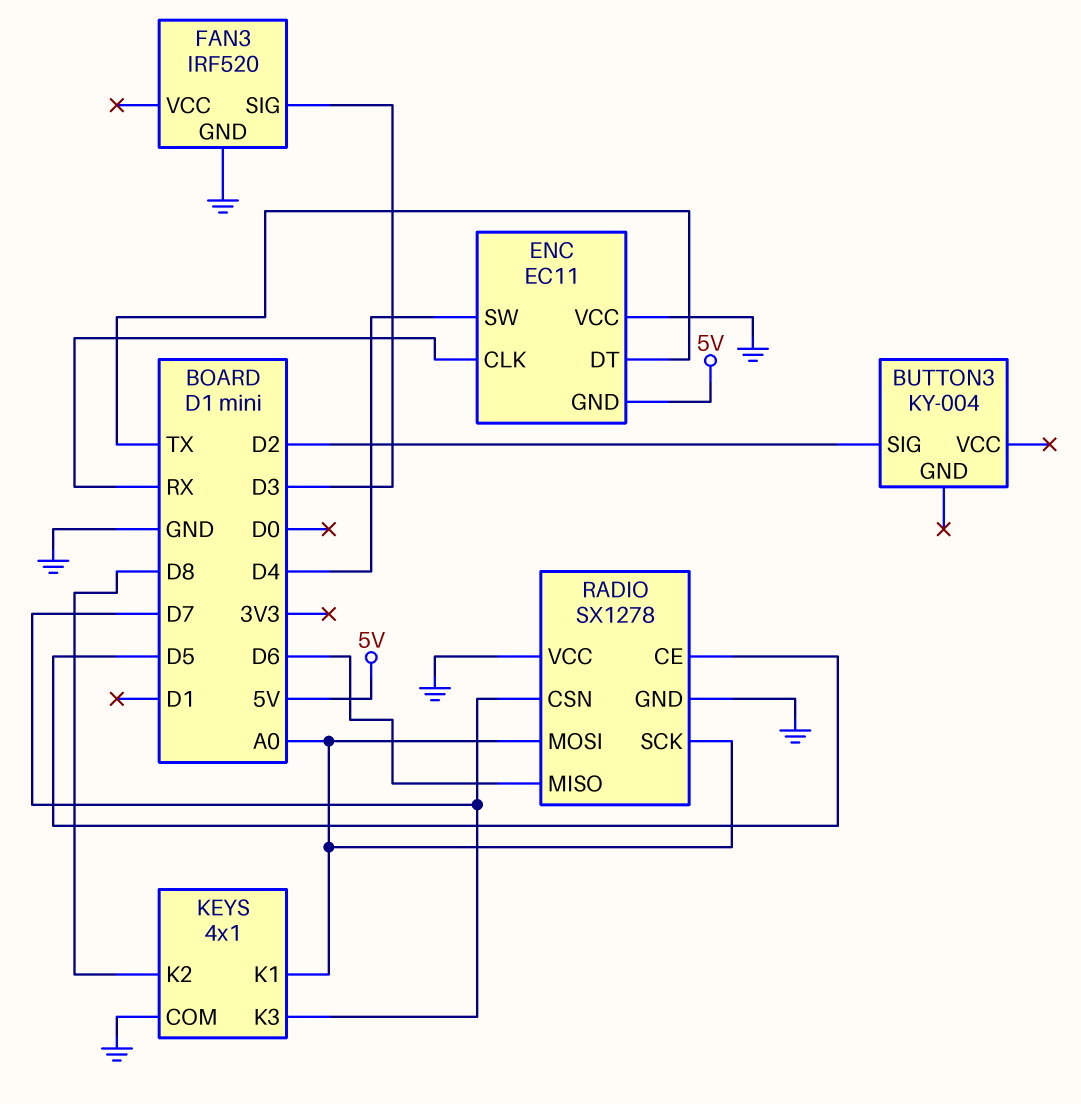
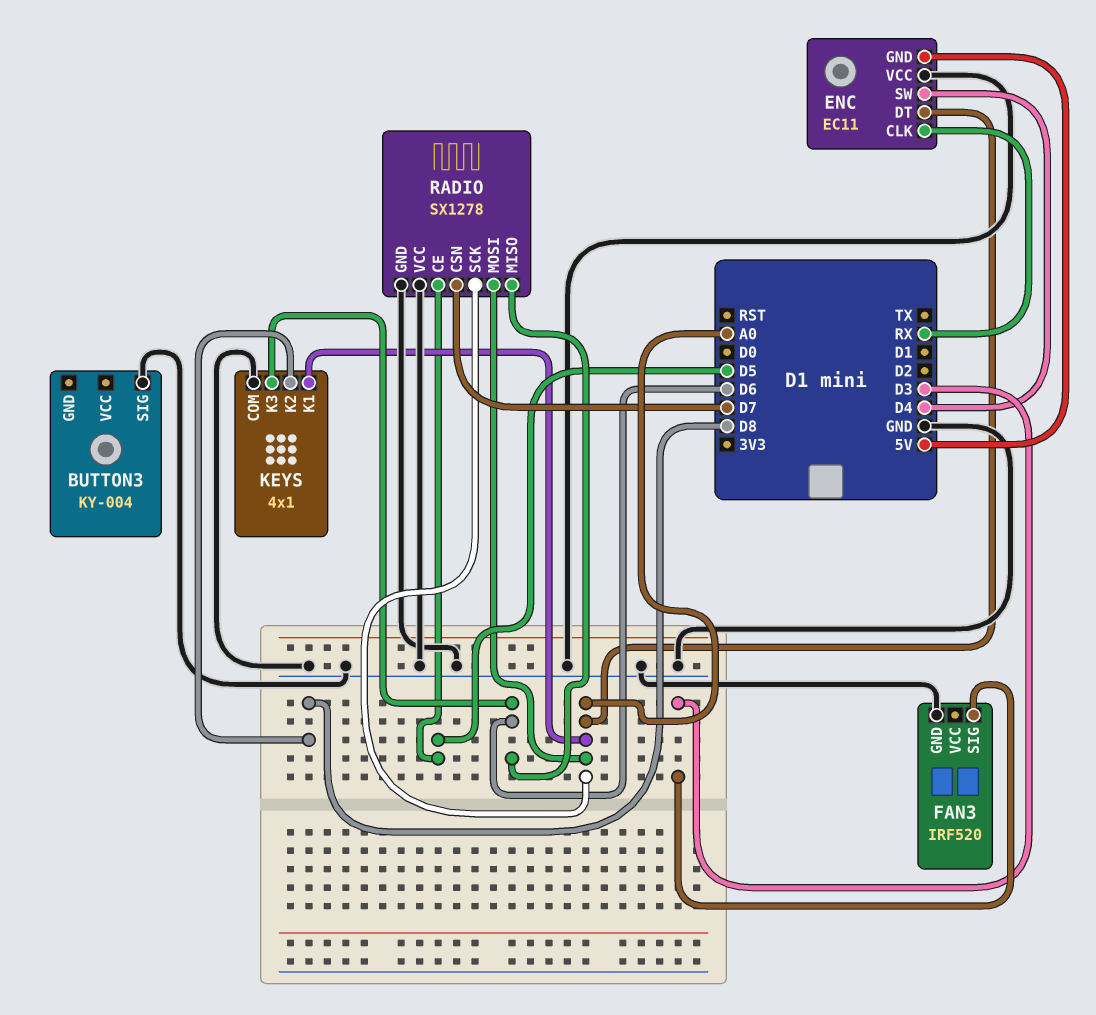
BUTTON3 pin SIG: D2 -> GND
ENC pin DT: TX -> A0
KEYS pin K3: D7 -> D6

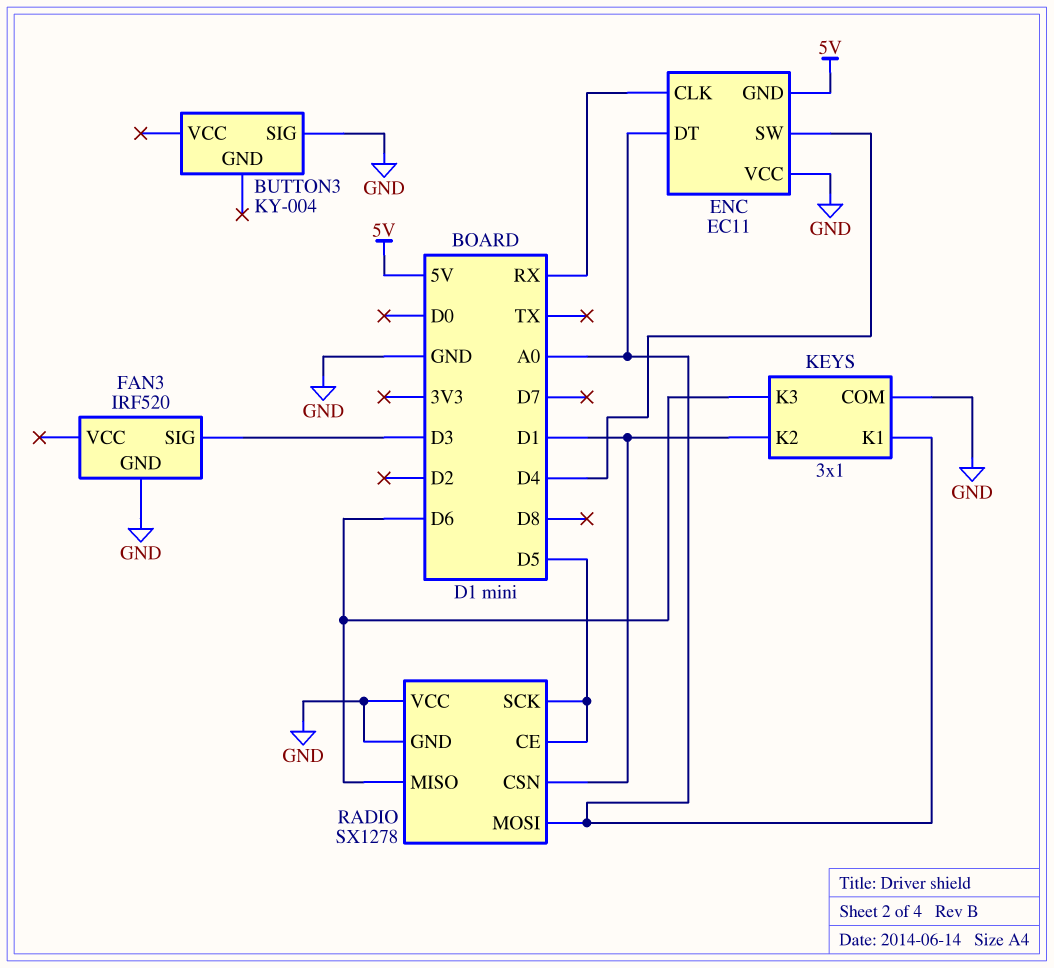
KEYS: 4x1 -> 3x1
KEYS pin K2: D8 -> D1
RADIO pin CSN: D7 -> D1
RADIO pin SCK: A0 -> D5

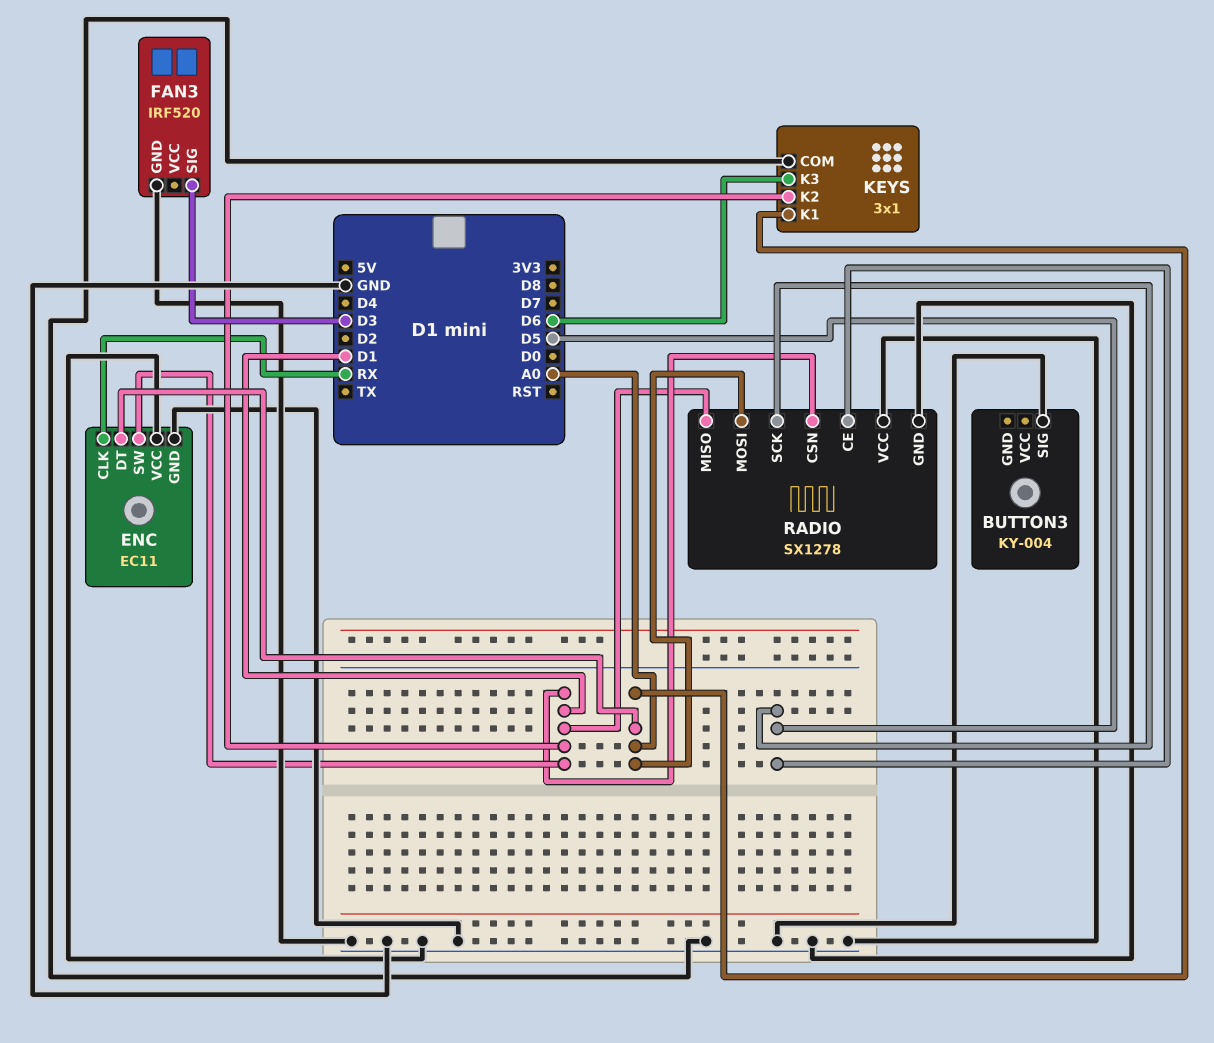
ENC pin GND: 5V -> GND
ENC pin SW: D4 -> D1
RADIO pin MISO: D6 -> D1

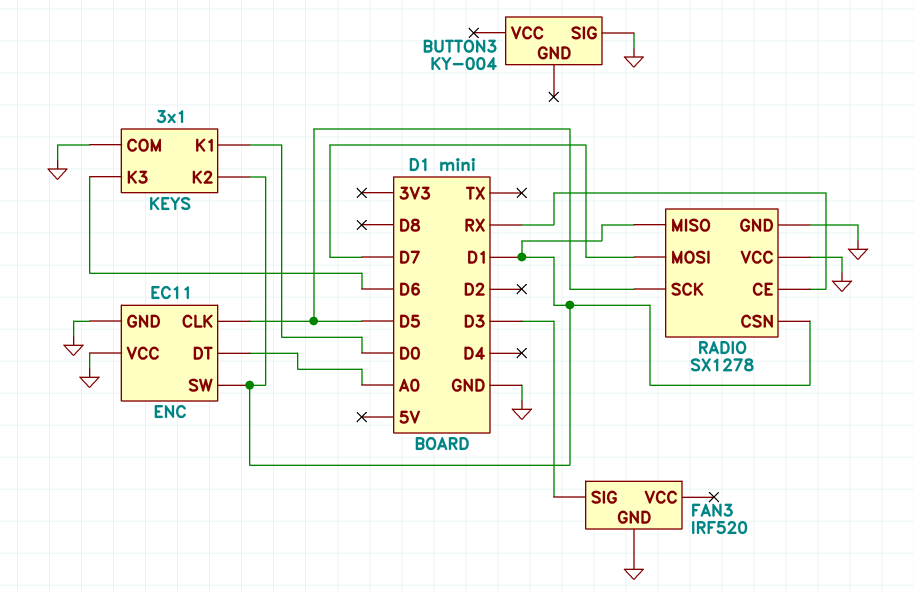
ENC pin CLK: RX -> D5
KEYS pin K1: A0 -> D0
RADIO pin CE: D5 -> RX
RADIO pin MOSI: A0 -> D7

